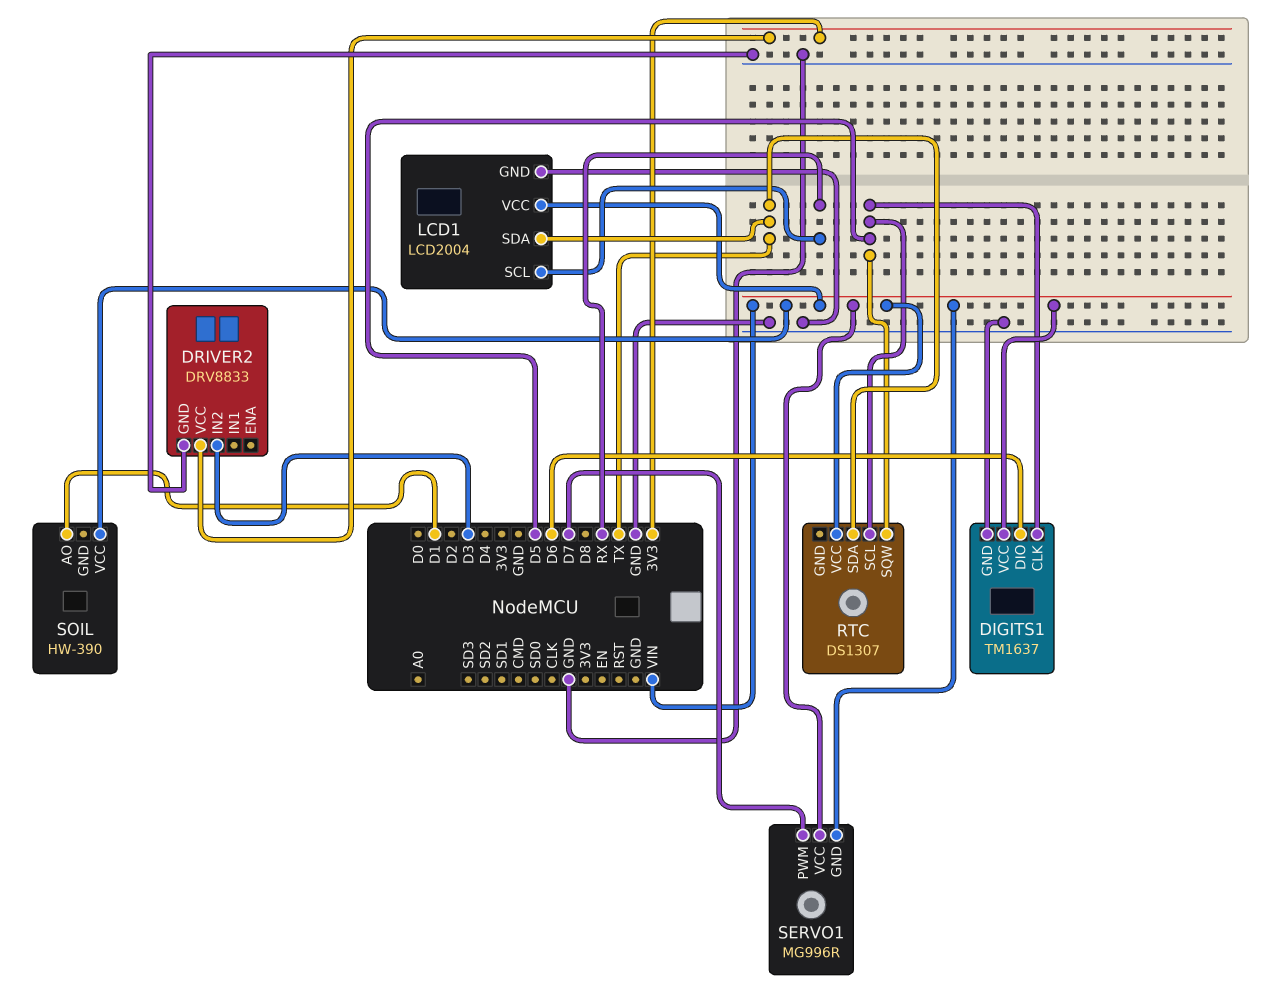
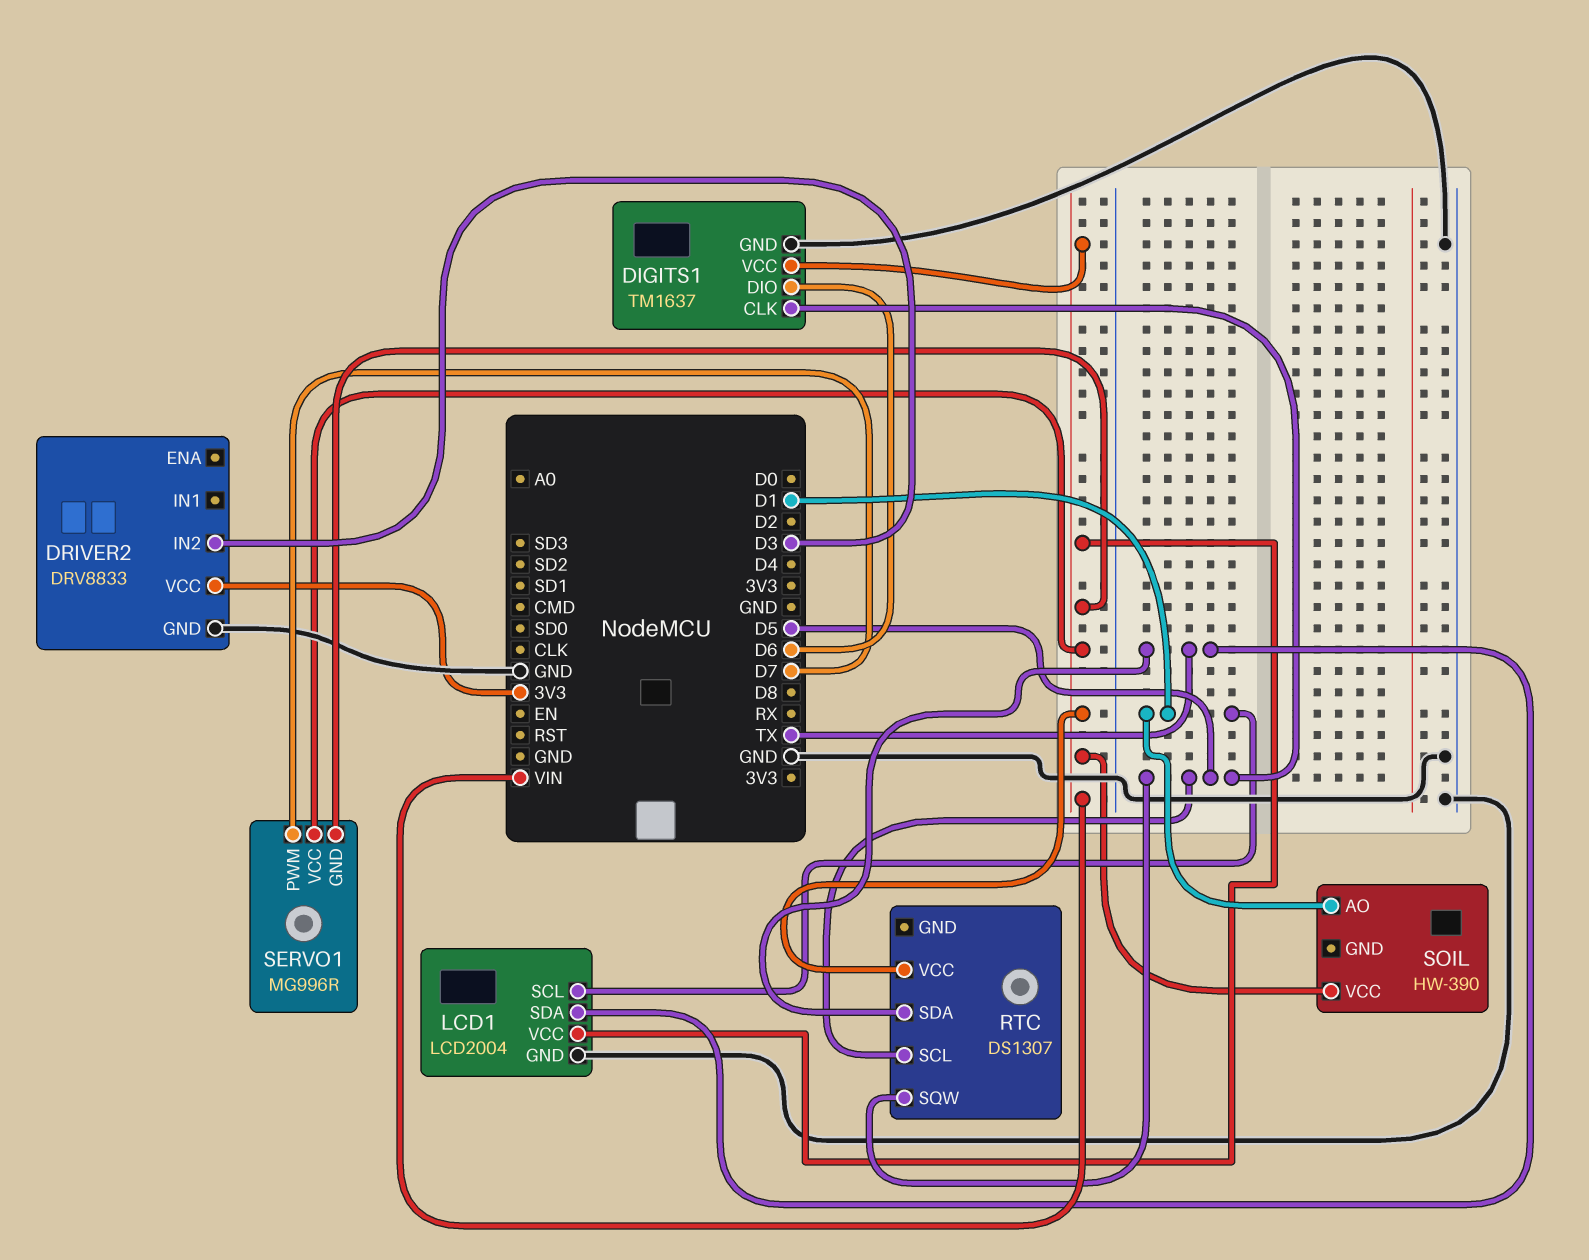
LCD1 pin SCL: RX -> D1

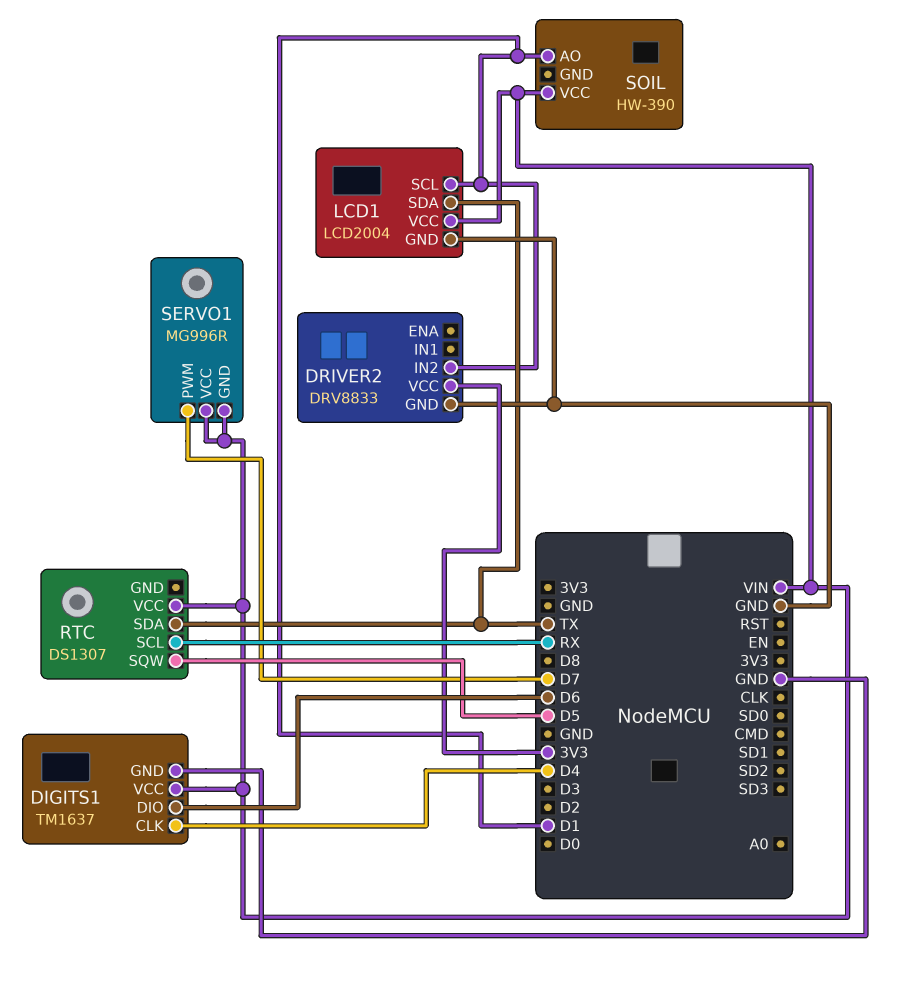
DIGITS1 pin CLK: D5 -> D4
DRIVER2 pin IN2: D3 -> D1
RTC pin SCL: D5 -> RX

